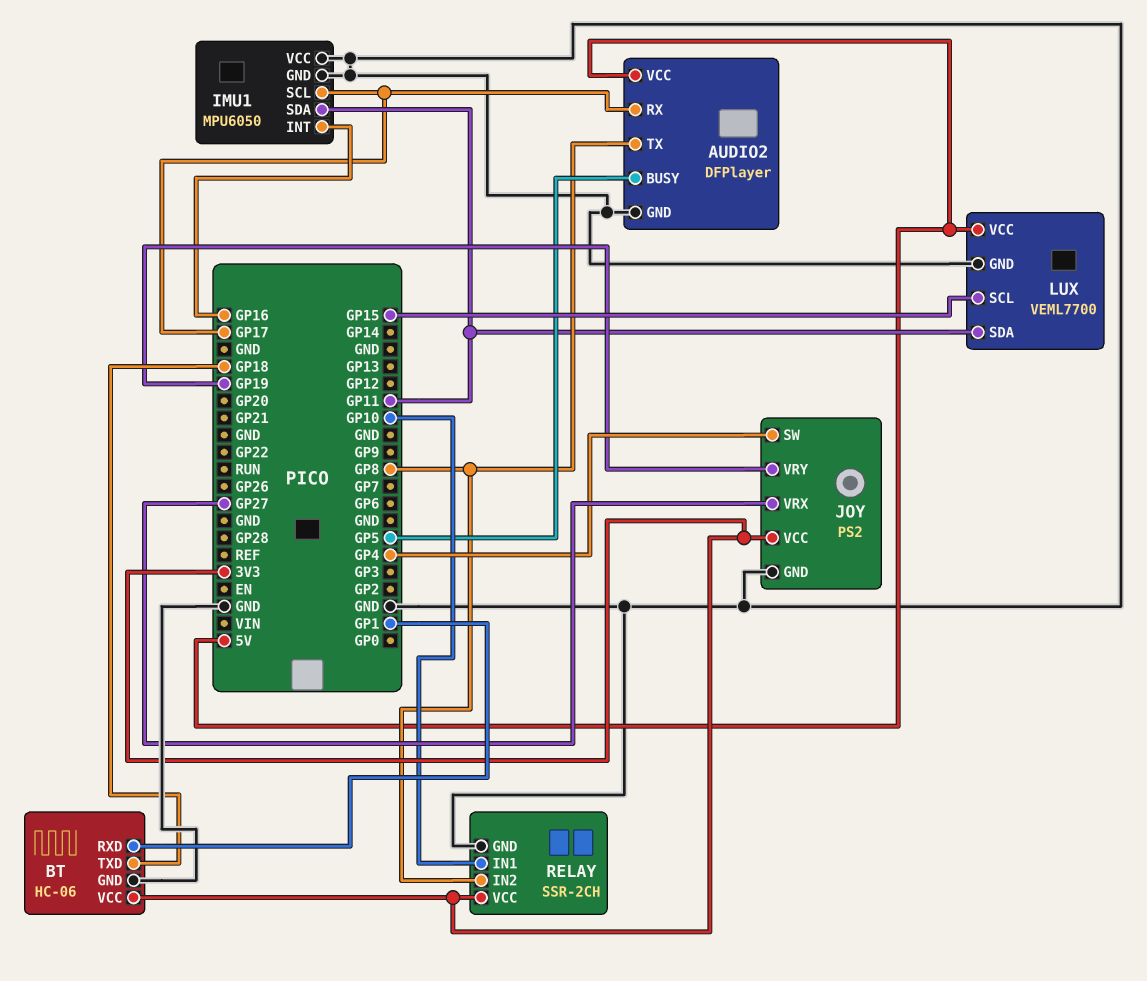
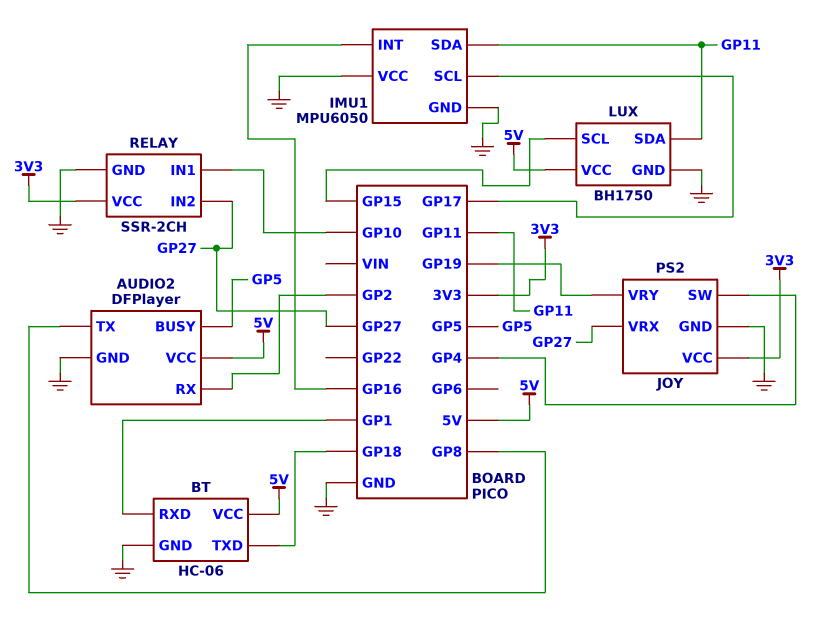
AUDIO2 pin RX: GP17 -> GP2
BT pin VCC: 3V3 -> 5V
LUX: VEML7700 -> BH1750
RELAY pin IN2: GP8 -> GP27

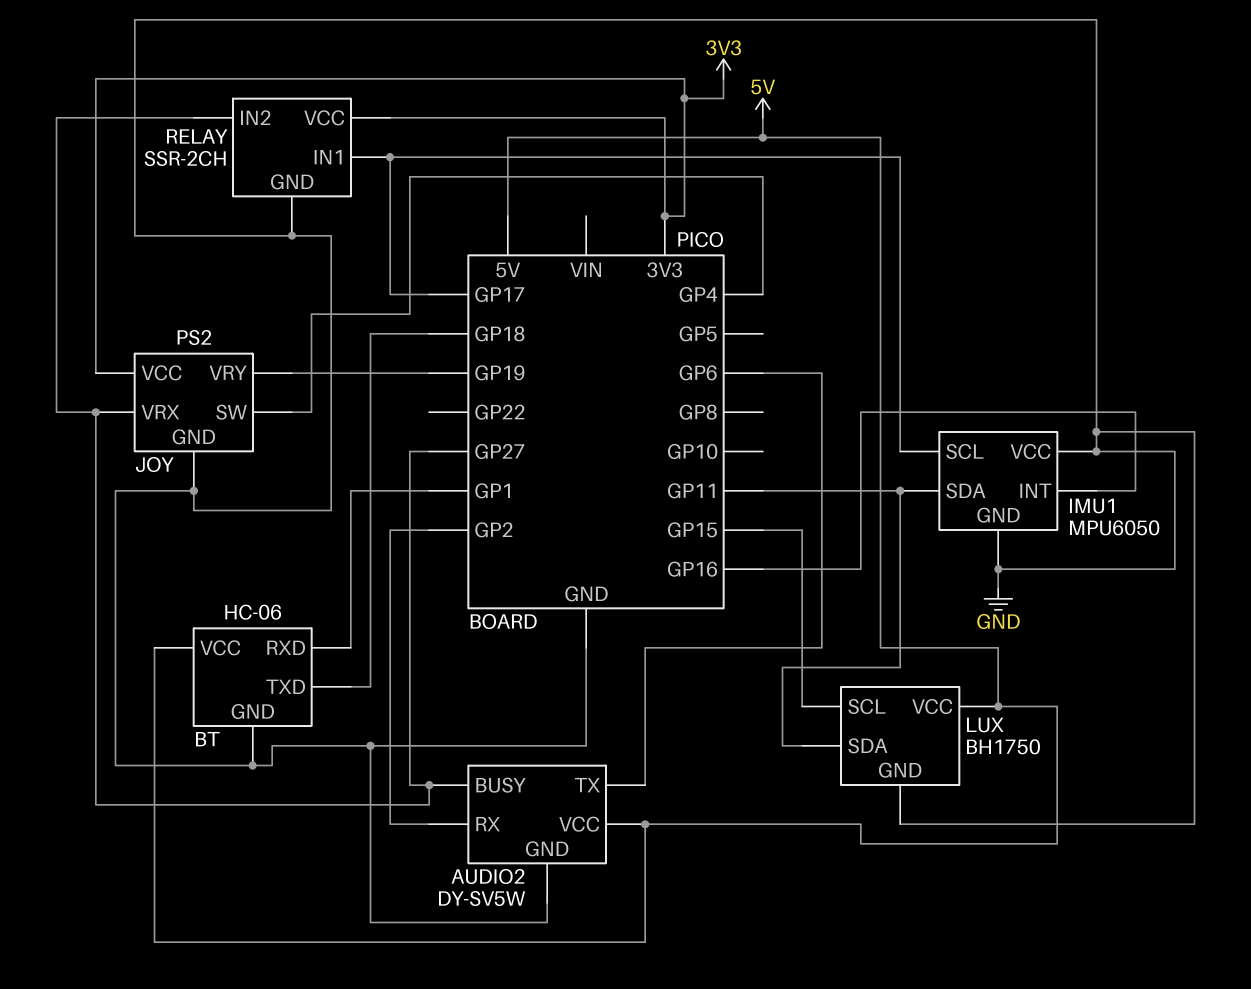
AUDIO2: DFPlayer -> DY-SV5W
AUDIO2 pin BUSY: GP5 -> GP27
AUDIO2 pin TX: GP8 -> GP6
RELAY pin IN1: GP10 -> GP17

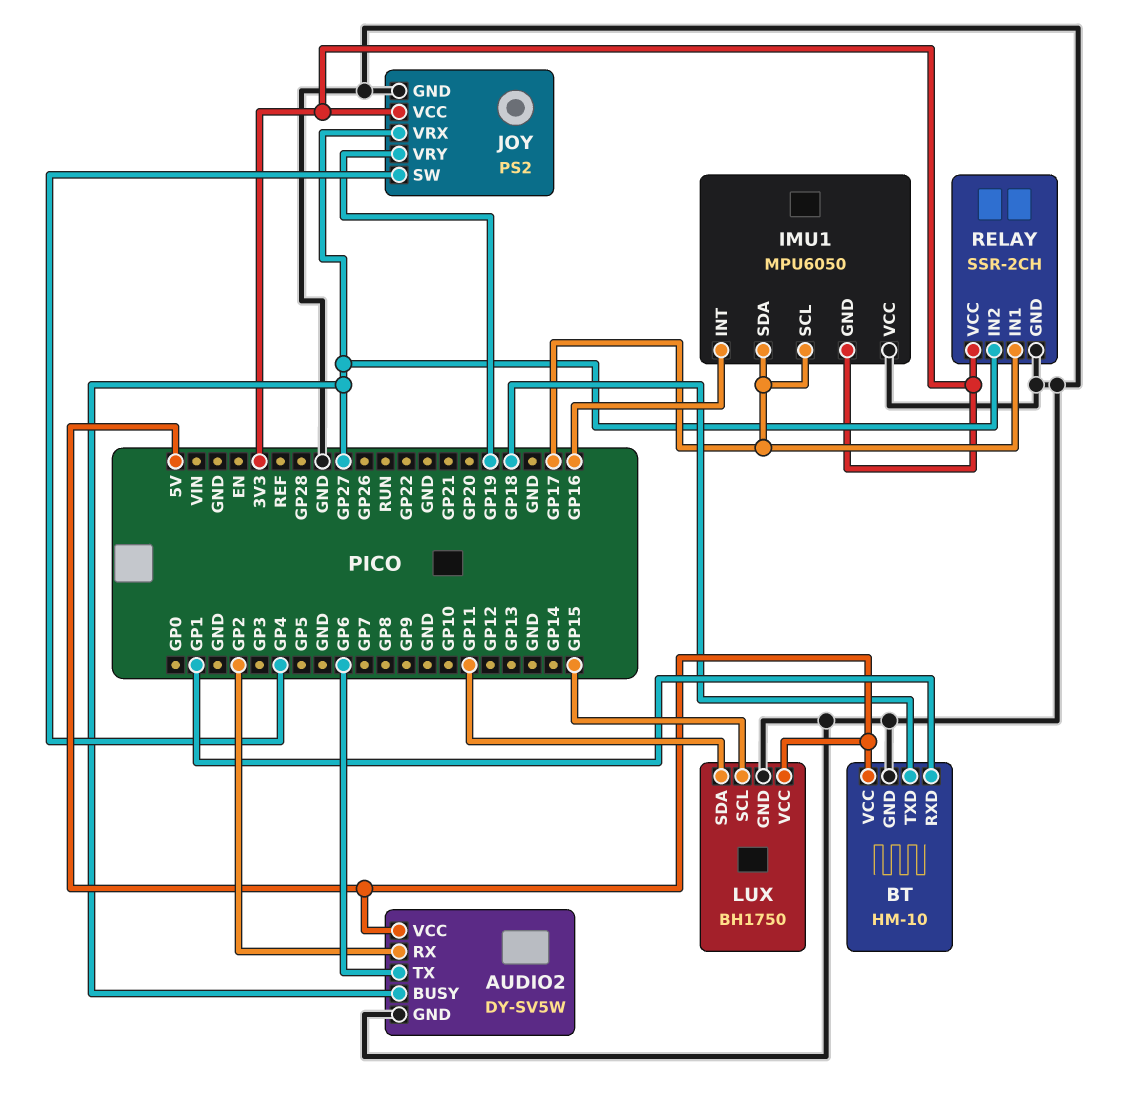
BT: HC-06 -> HM-10
IMU1 pin GND: GND -> 3V3
IMU1 pin SDA: GP11 -> GP17

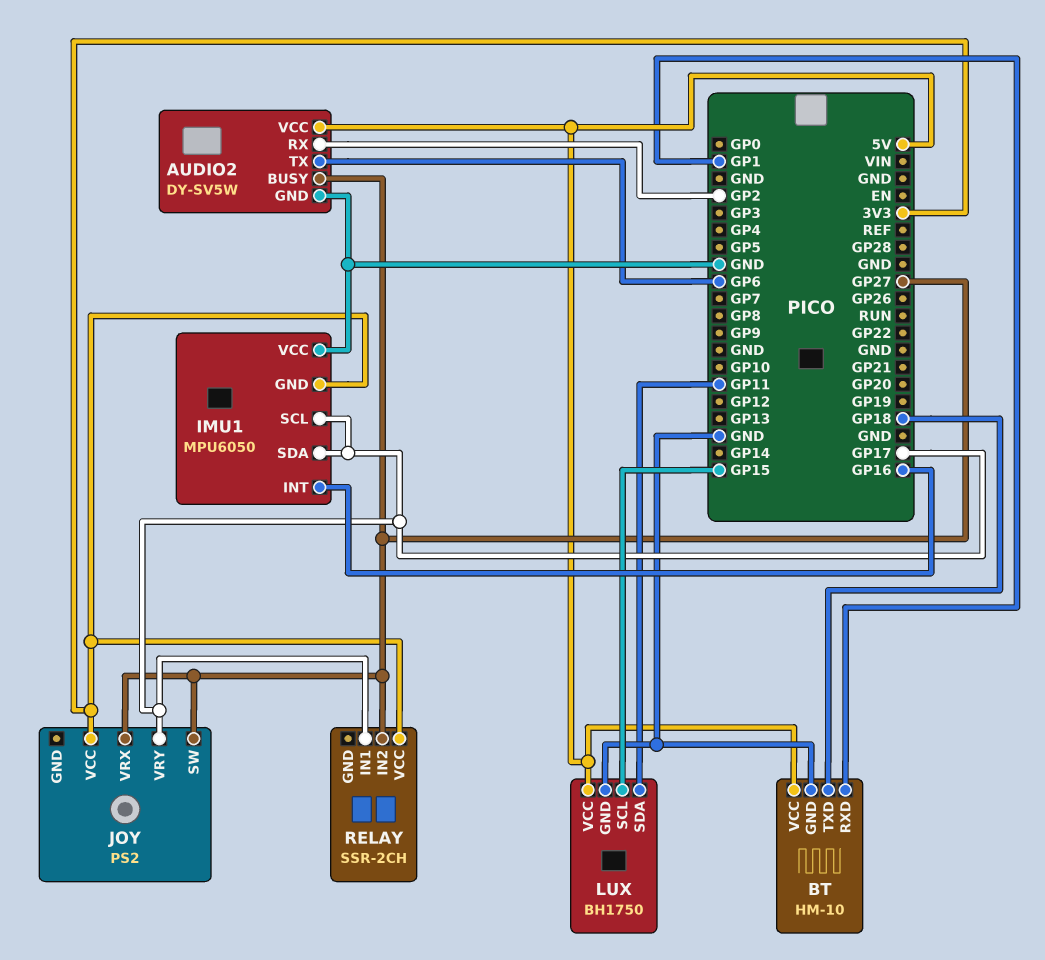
JOY pin GND: GND -> none
JOY pin SW: GP4 -> GP27
JOY pin VRY: GP19 -> GP17
RELAY pin GND: GND -> none

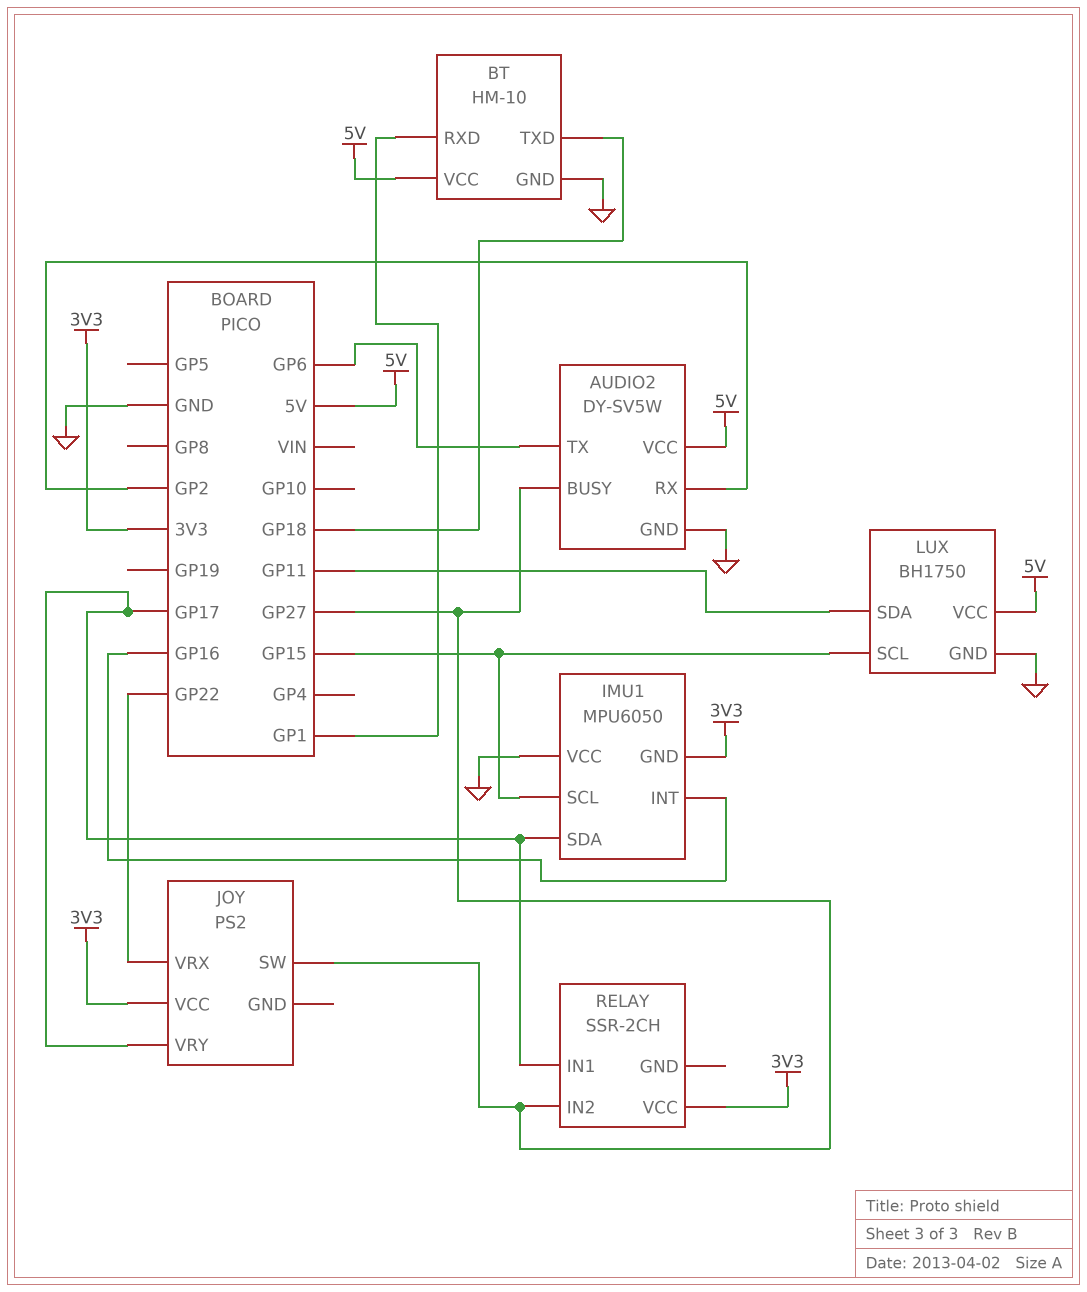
IMU1 pin SCL: GP17 -> GP15
JOY pin VRX: GP27 -> GP22

